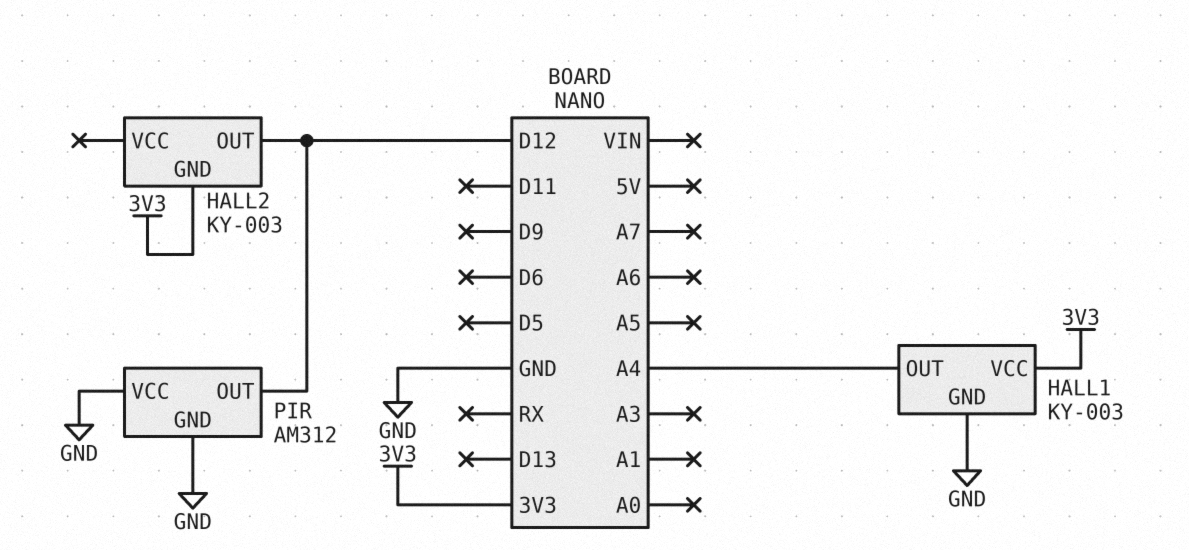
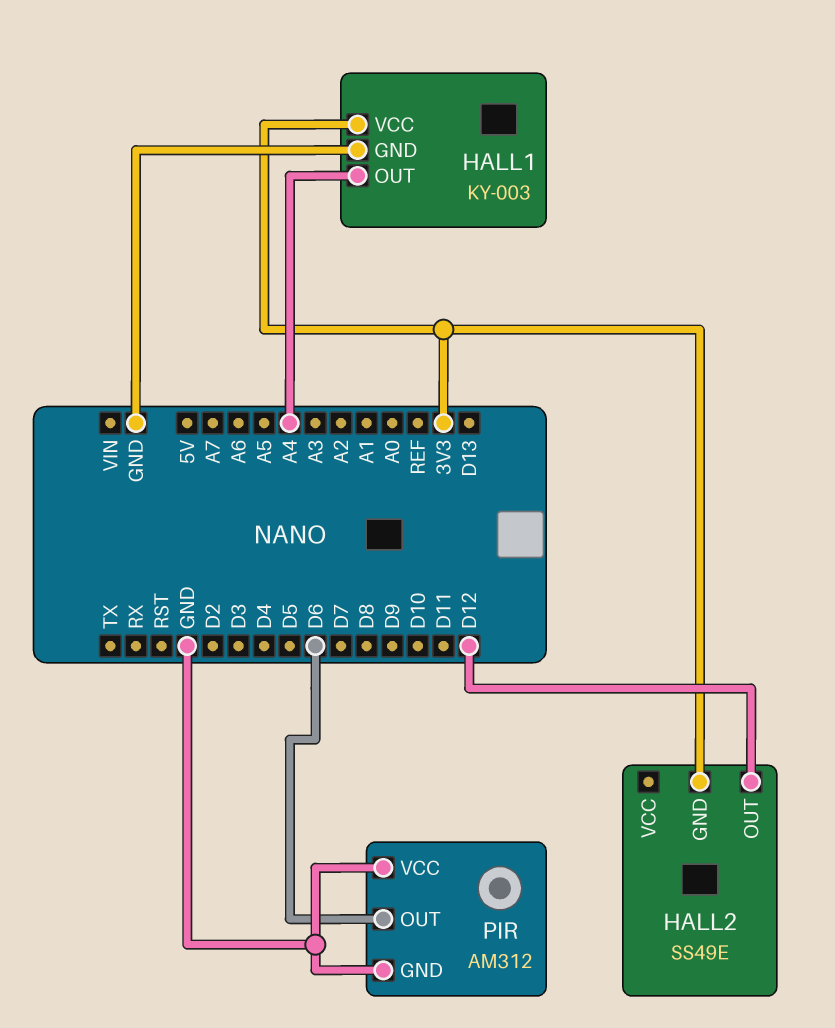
HALL2: KY-003 -> SS49E
PIR pin OUT: D12 -> D6

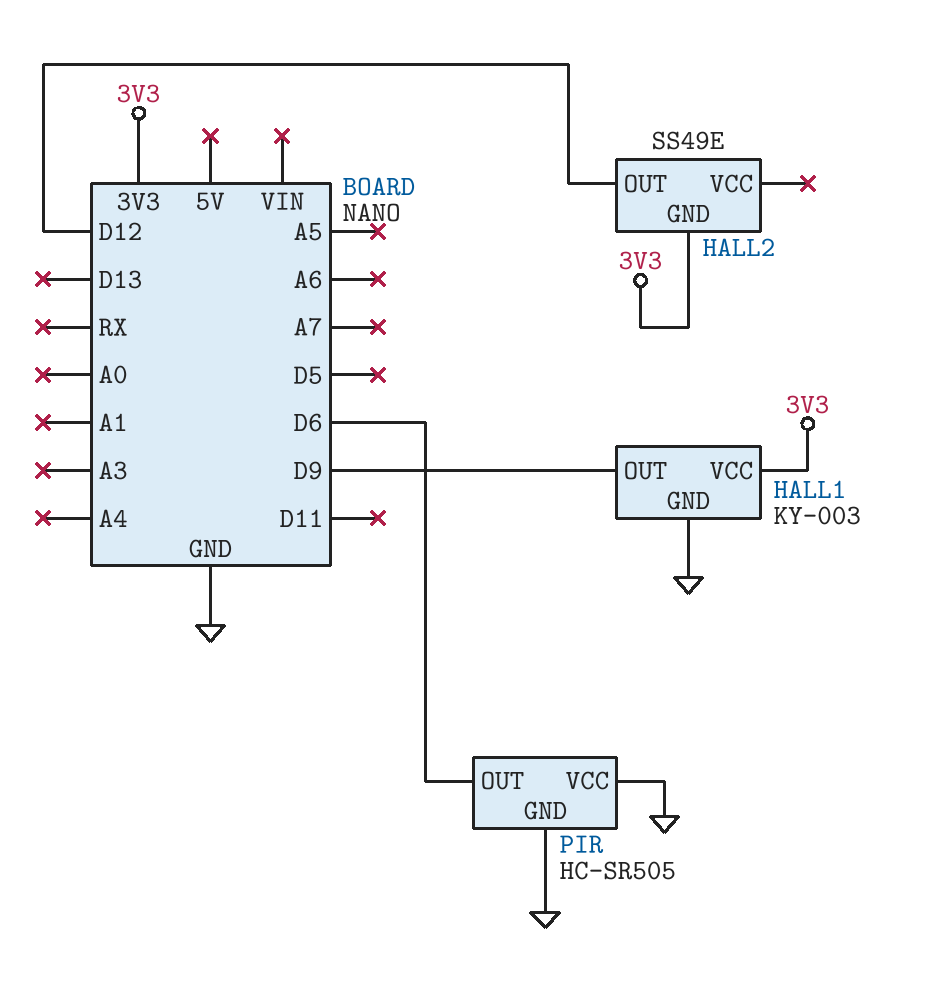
HALL1 pin OUT: A4 -> D9
PIR: AM312 -> HC-SR505

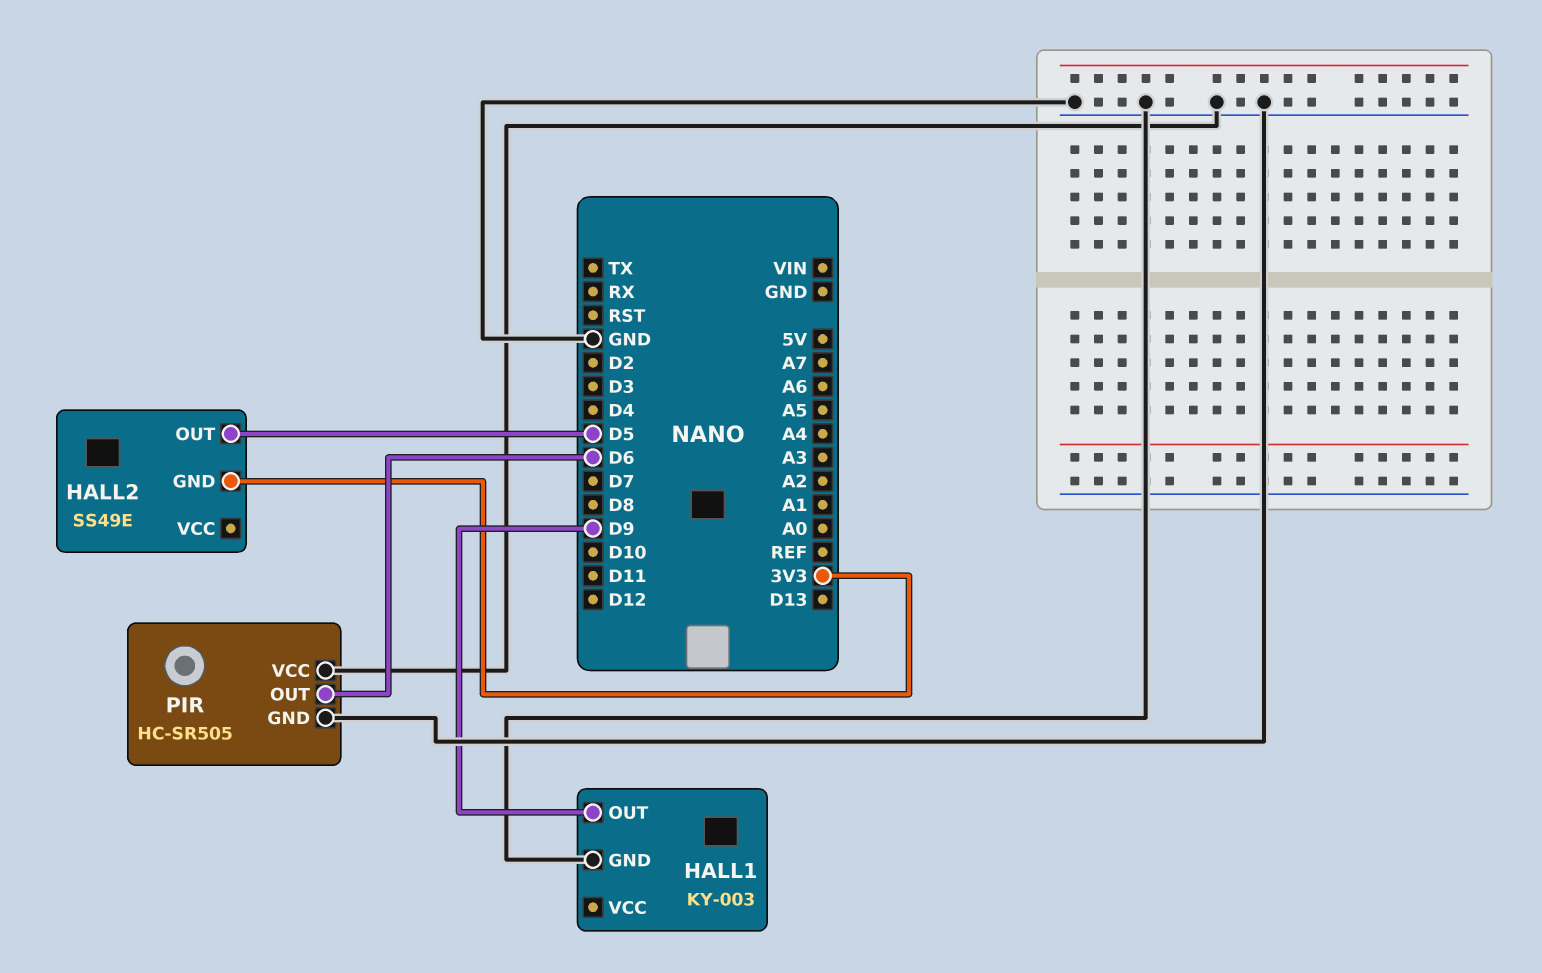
HALL1 pin VCC: 3V3 -> none
HALL2 pin OUT: D12 -> D5

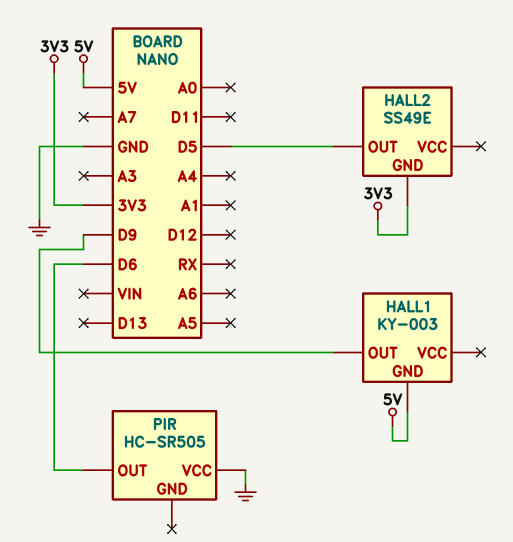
HALL1 pin GND: GND -> 5V
PIR pin GND: GND -> none

